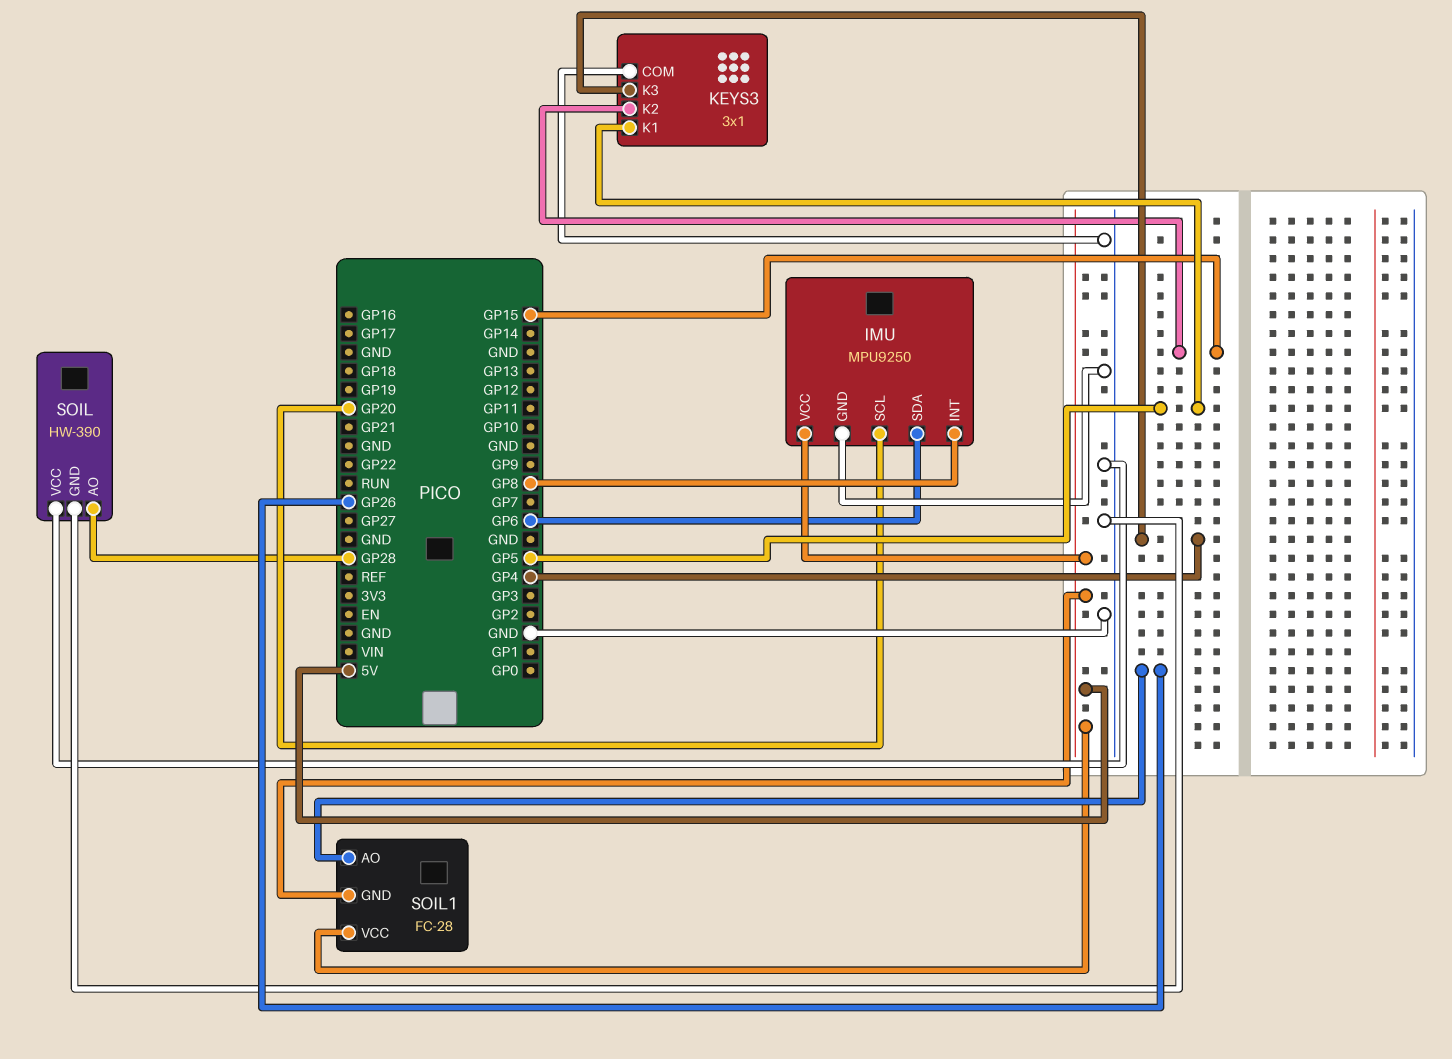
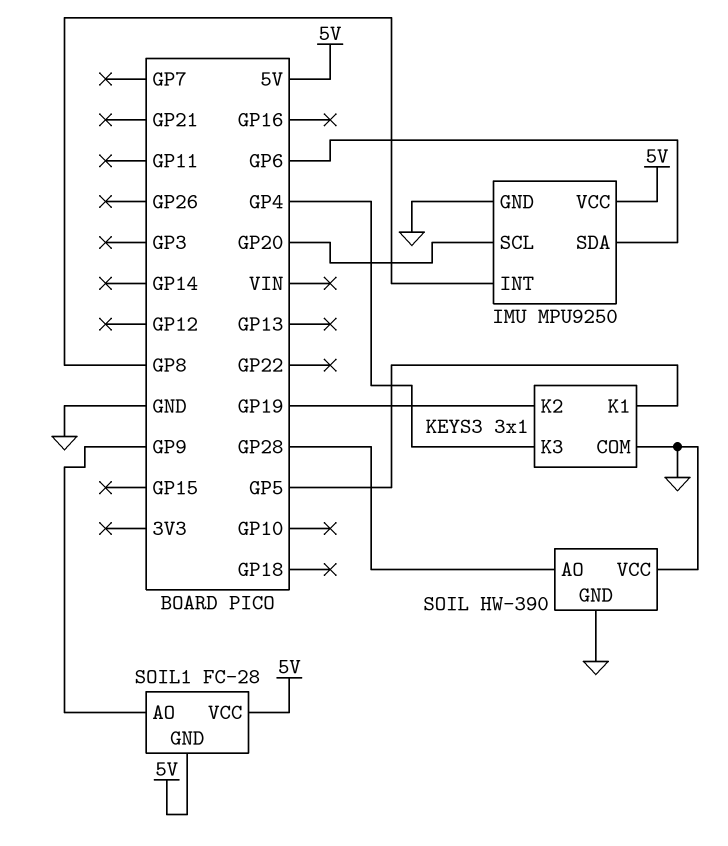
KEYS3 pin K2: GP15 -> GP19
SOIL1 pin AO: GP26 -> GP9

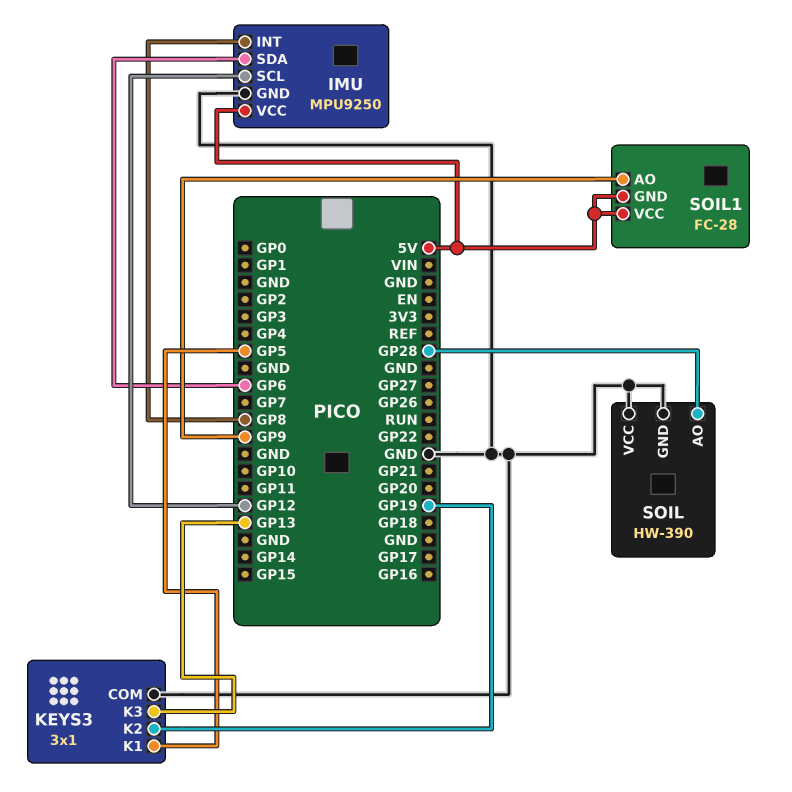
IMU pin SCL: GP20 -> GP12
KEYS3 pin K3: GP4 -> GP13

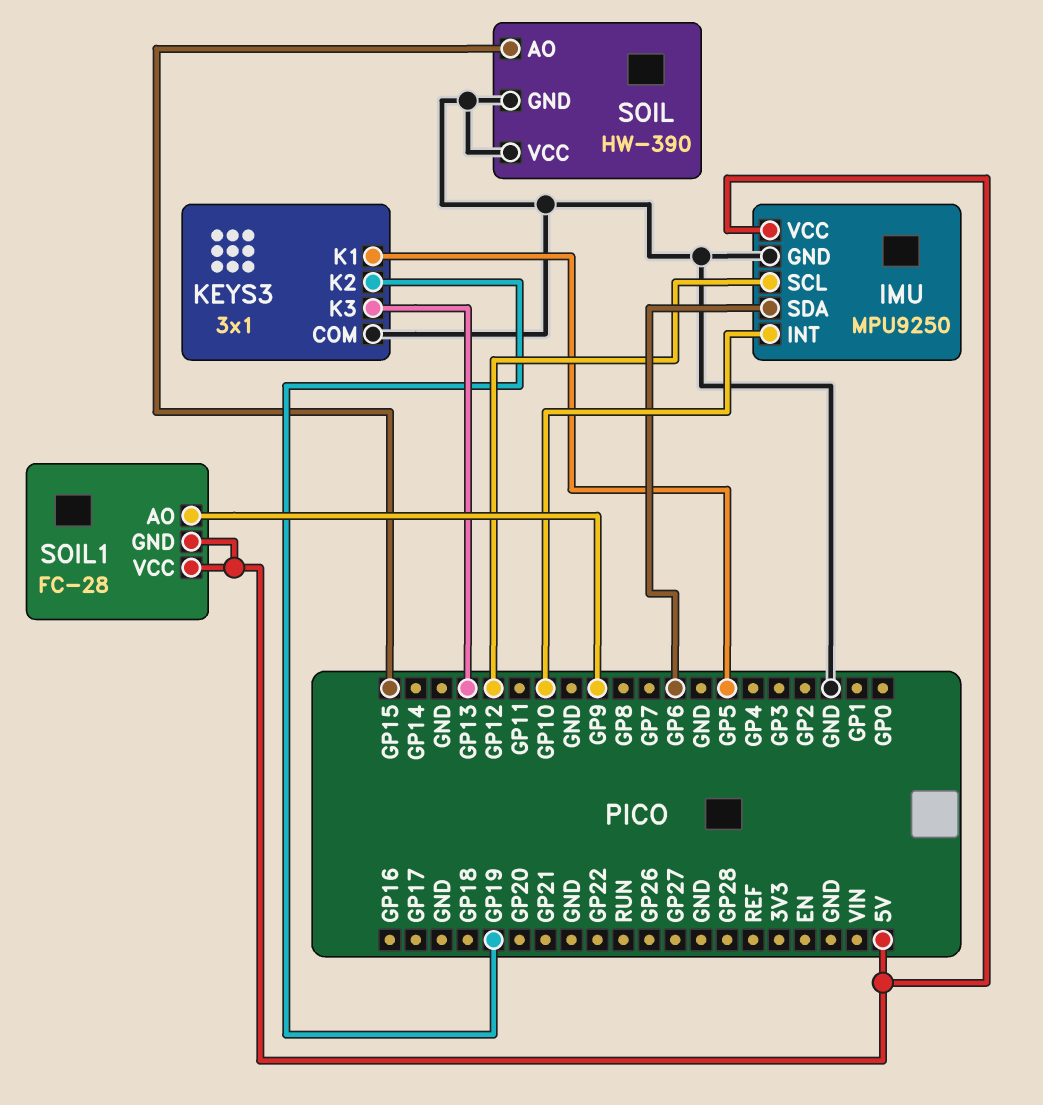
IMU pin INT: GP8 -> GP10
SOIL pin AO: GP28 -> GP15

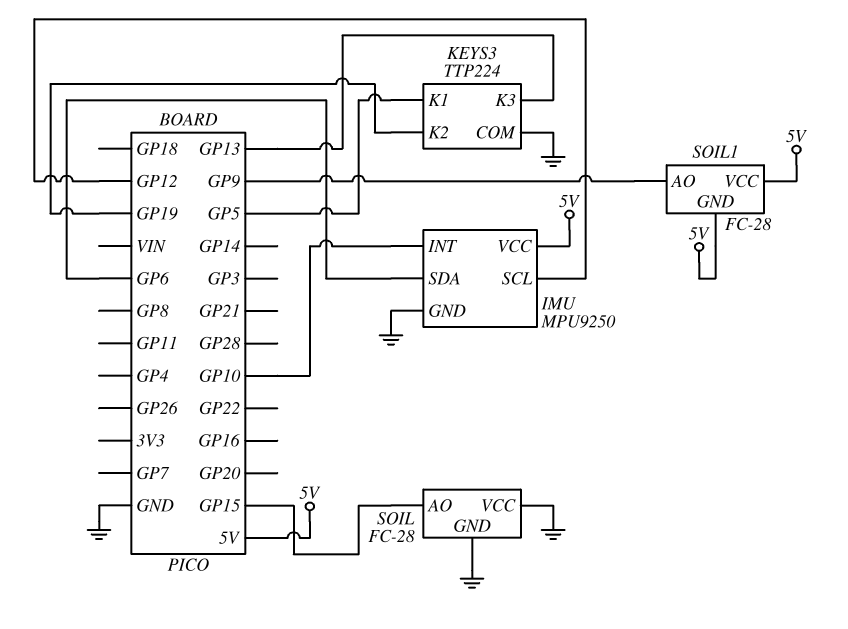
KEYS3: 3x1 -> TTP224
SOIL: HW-390 -> FC-28

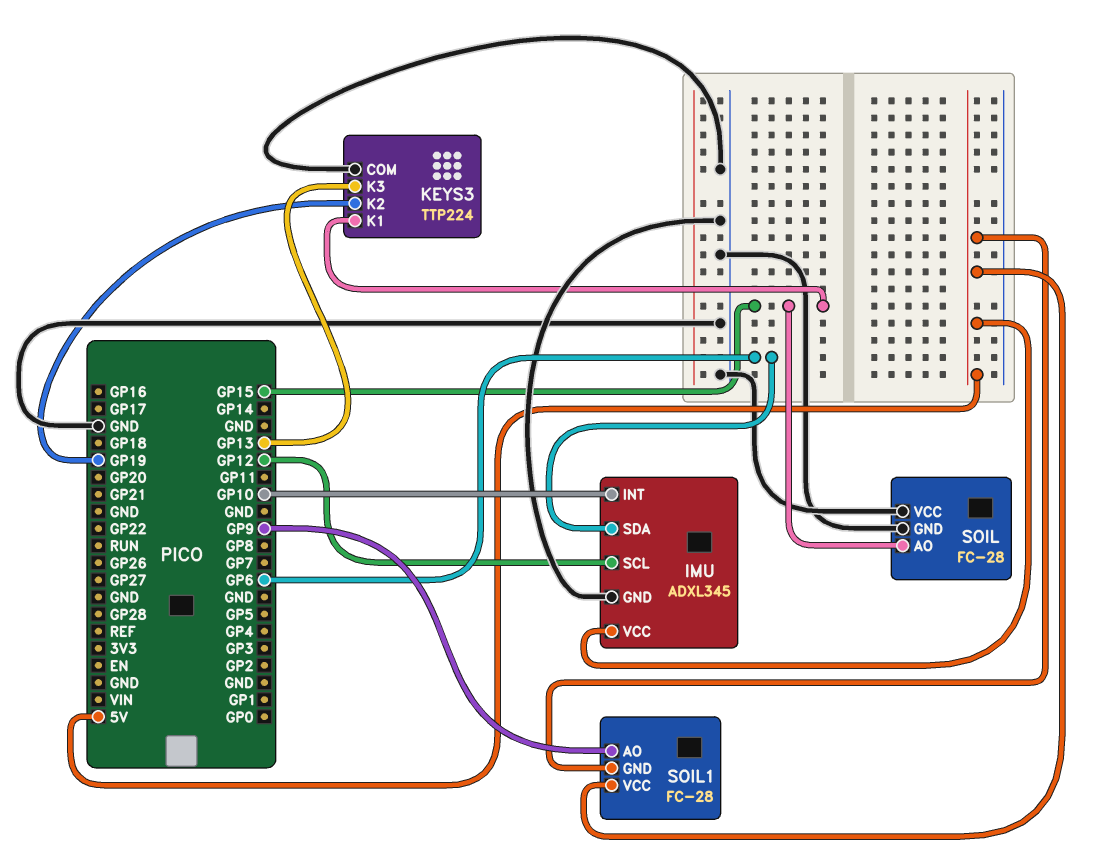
IMU: MPU9250 -> ADXL345
KEYS3 pin K1: GP5 -> GP15

